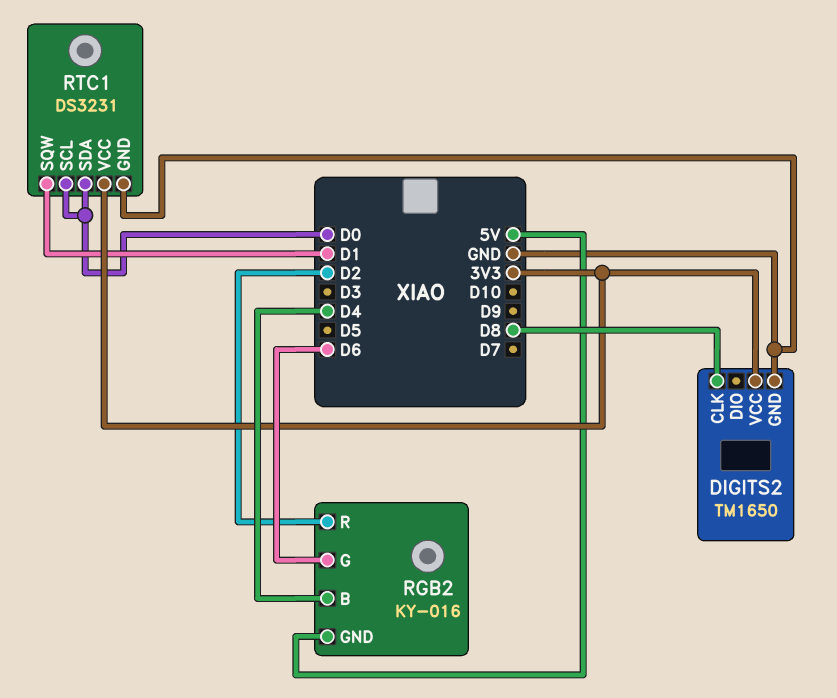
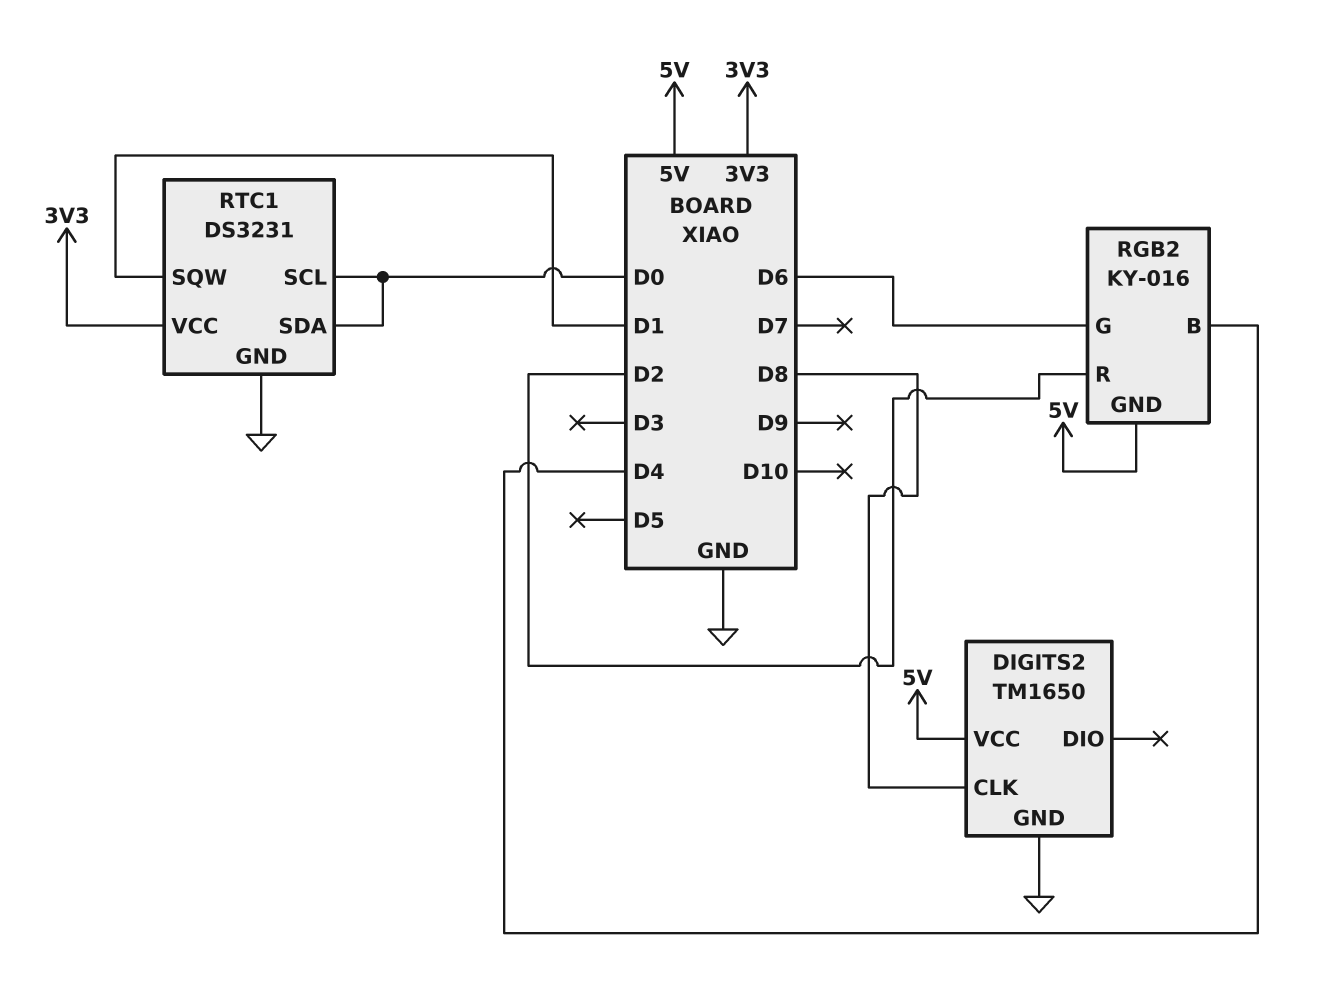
DIGITS2 pin VCC: 3V3 -> 5V

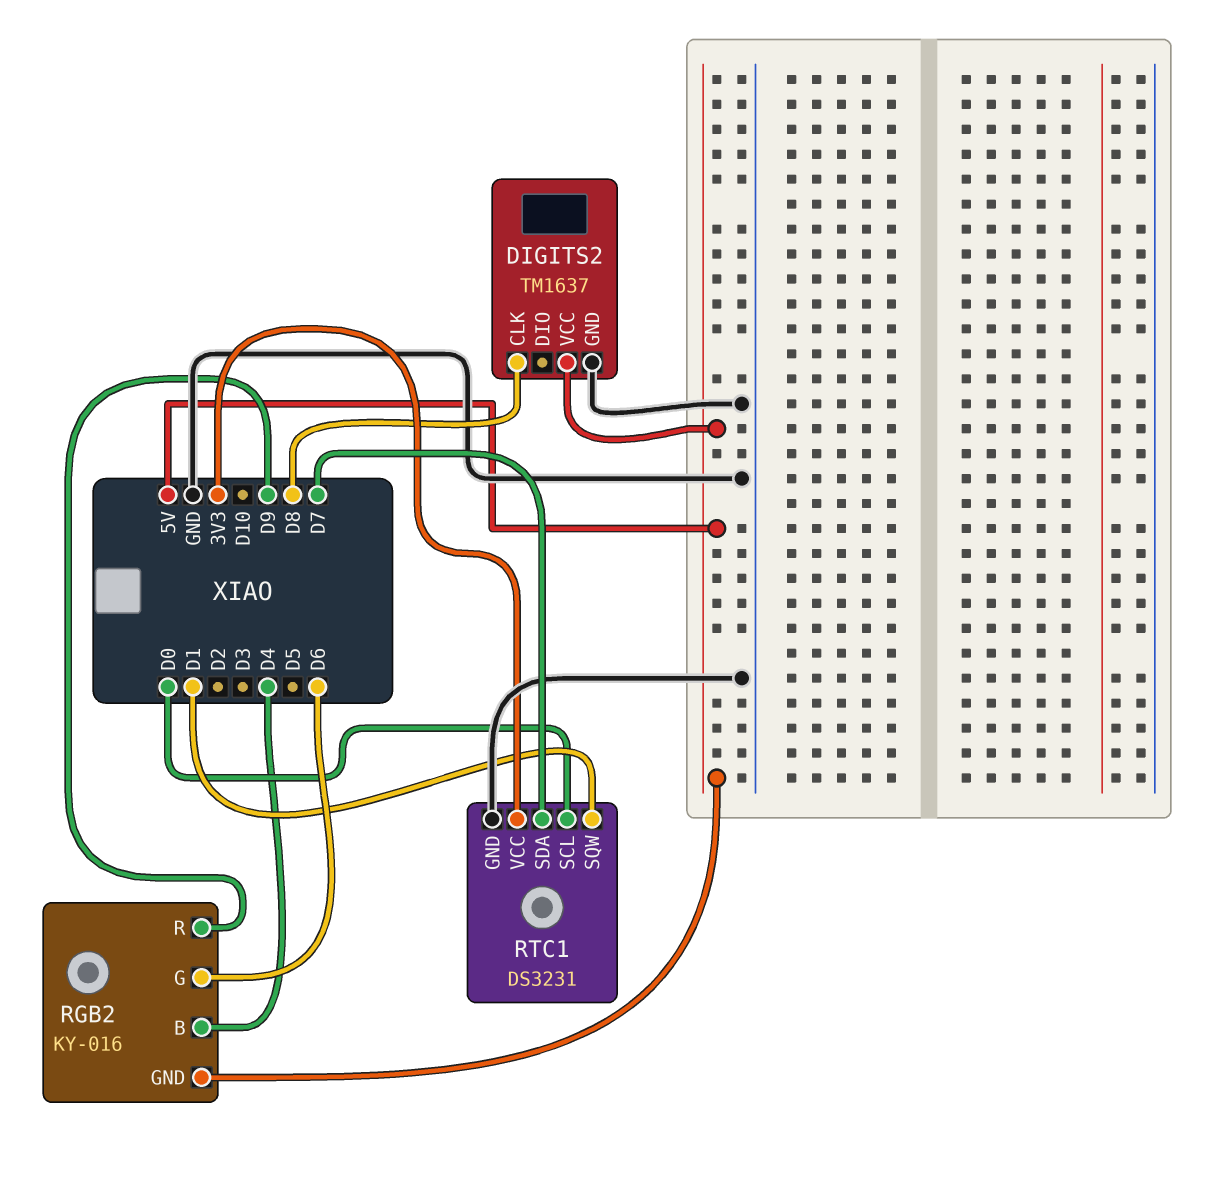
DIGITS2: TM1650 -> TM1637
RGB2 pin R: D2 -> D9
RTC1 pin SDA: D0 -> D7

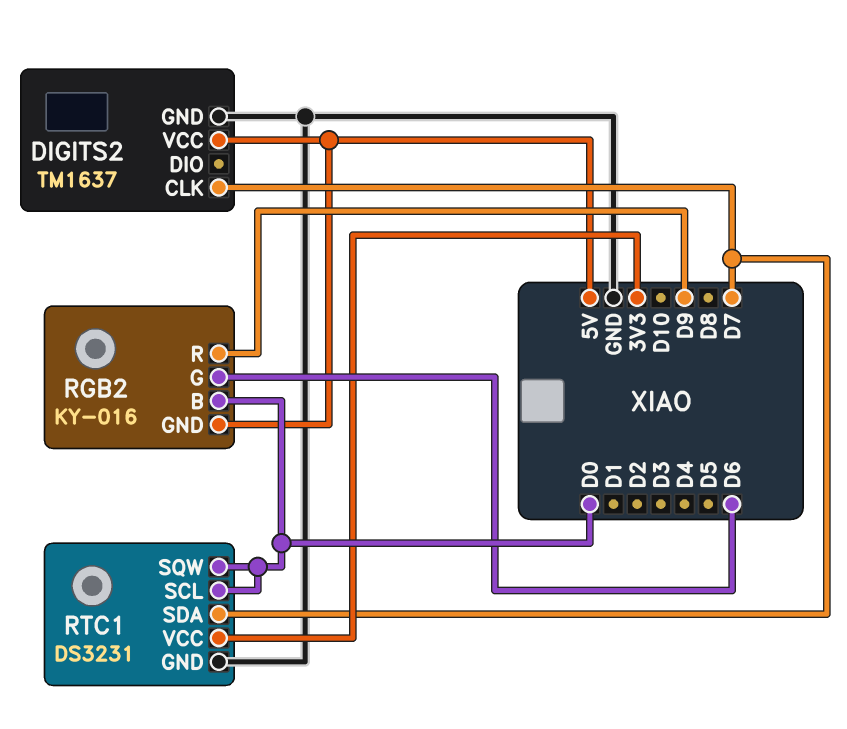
DIGITS2 pin CLK: D8 -> D7
RGB2 pin B: D4 -> D0
RTC1 pin SQW: D1 -> D0

